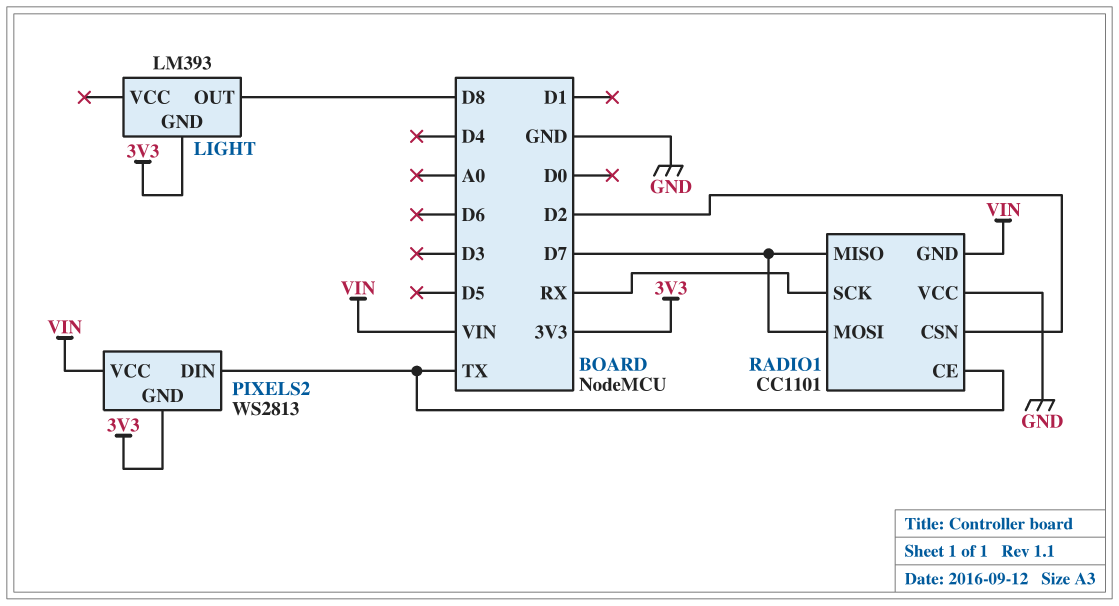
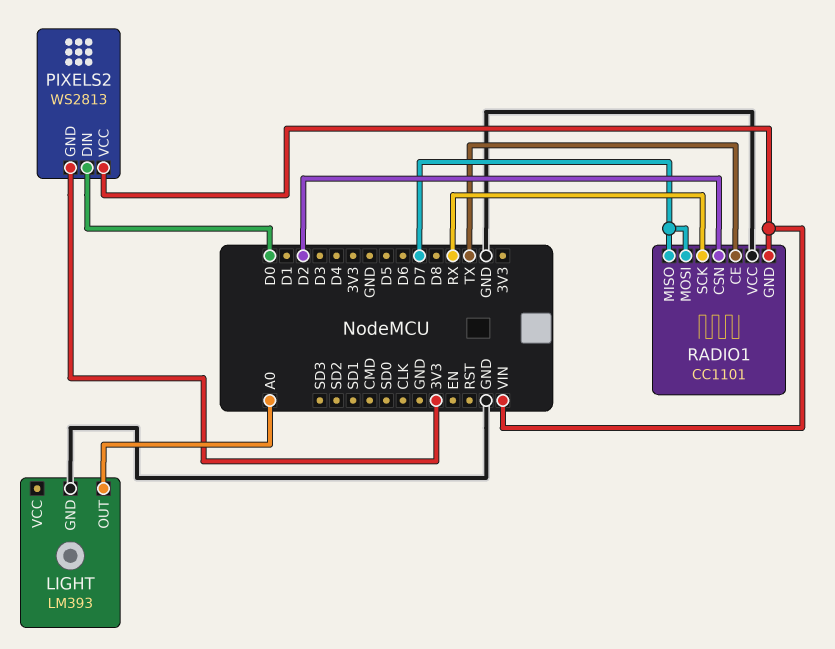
LIGHT pin GND: 3V3 -> GND
LIGHT pin OUT: D8 -> A0
PIXELS2 pin DIN: TX -> D0

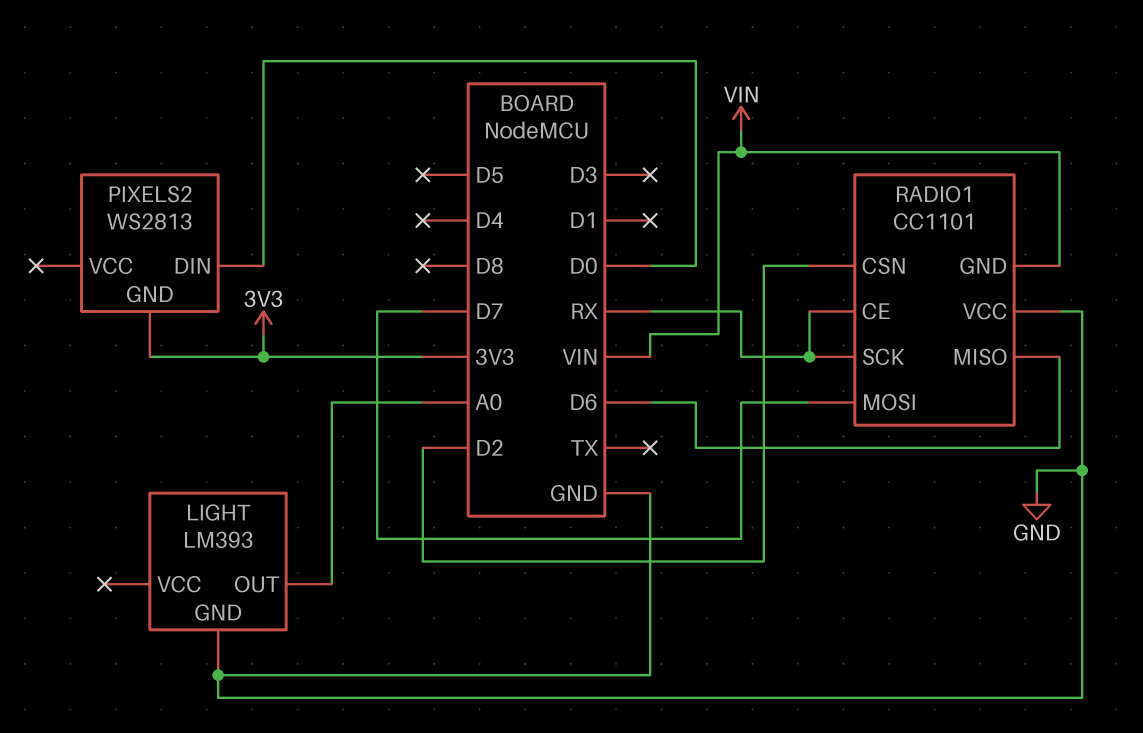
PIXELS2 pin VCC: VIN -> none
RADIO1 pin CE: TX -> RX
RADIO1 pin MISO: D7 -> D6

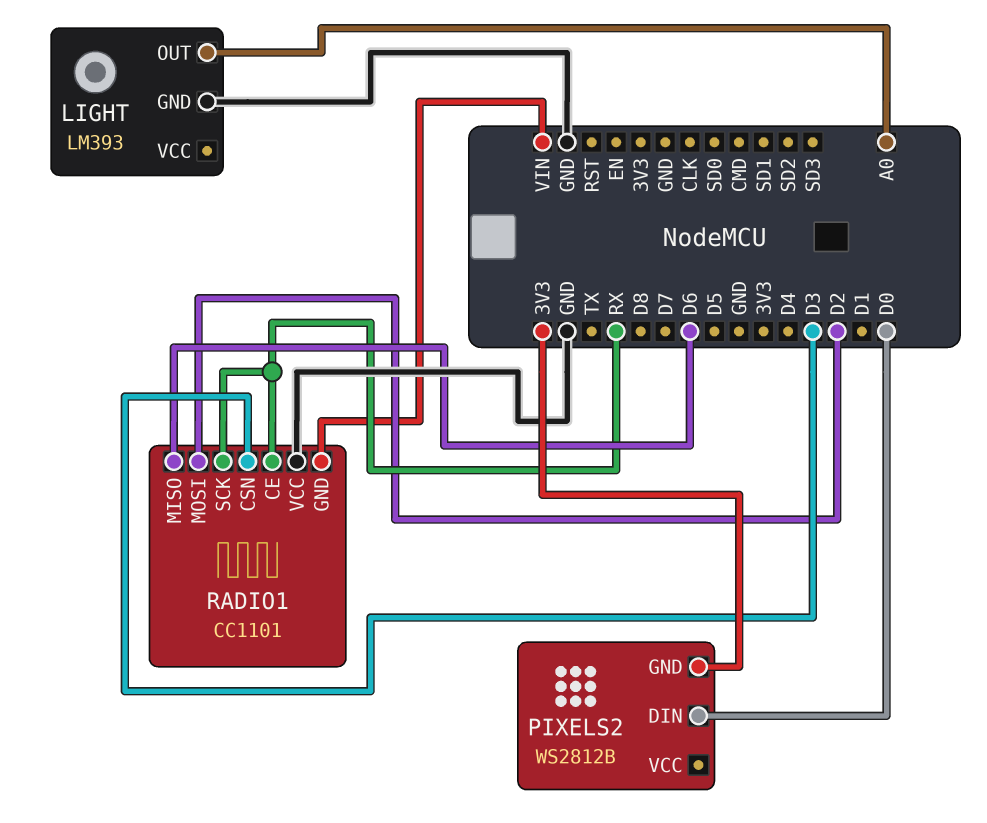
PIXELS2: WS2813 -> WS2812B
RADIO1 pin CSN: D2 -> D3
RADIO1 pin MOSI: D7 -> D2

